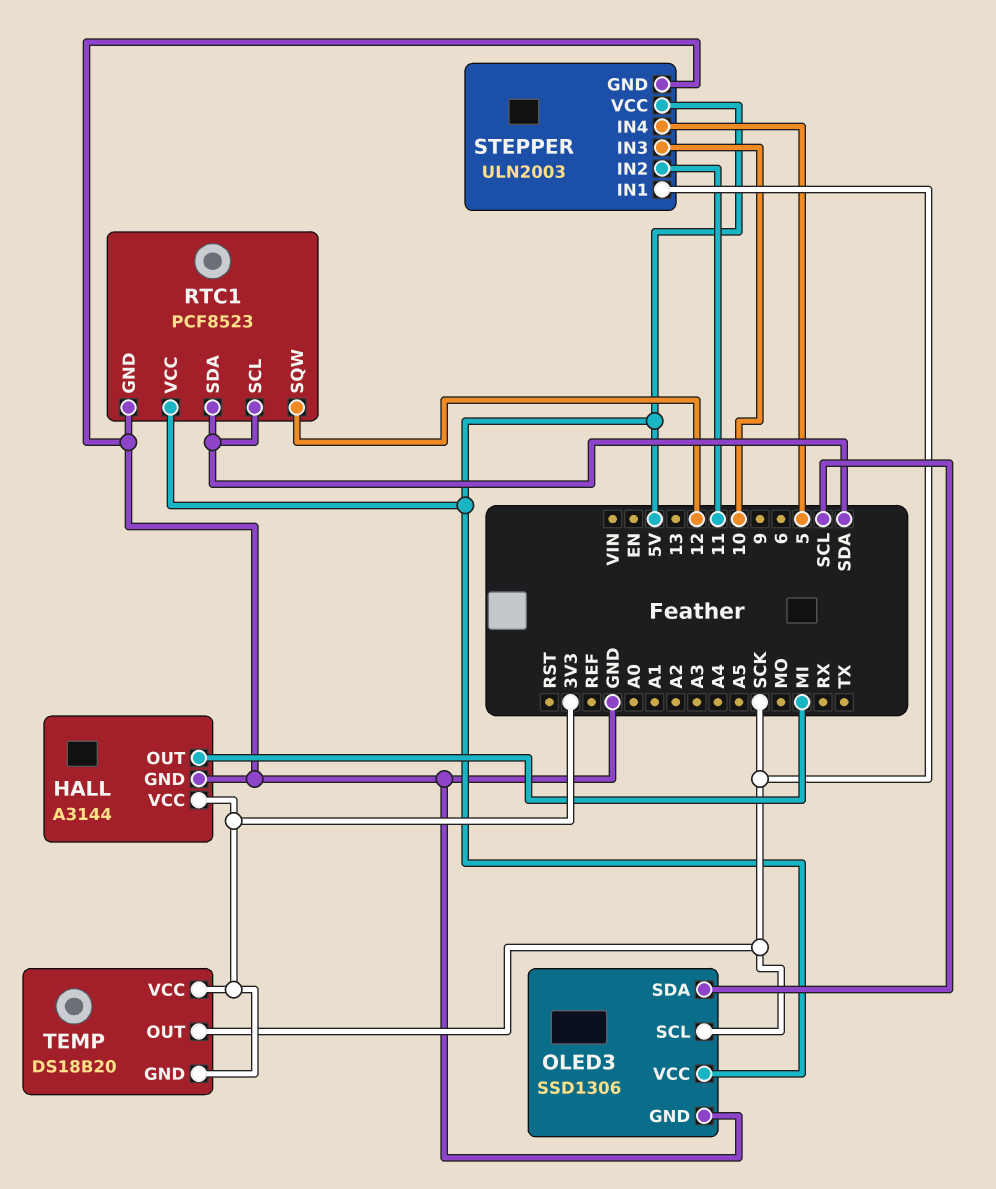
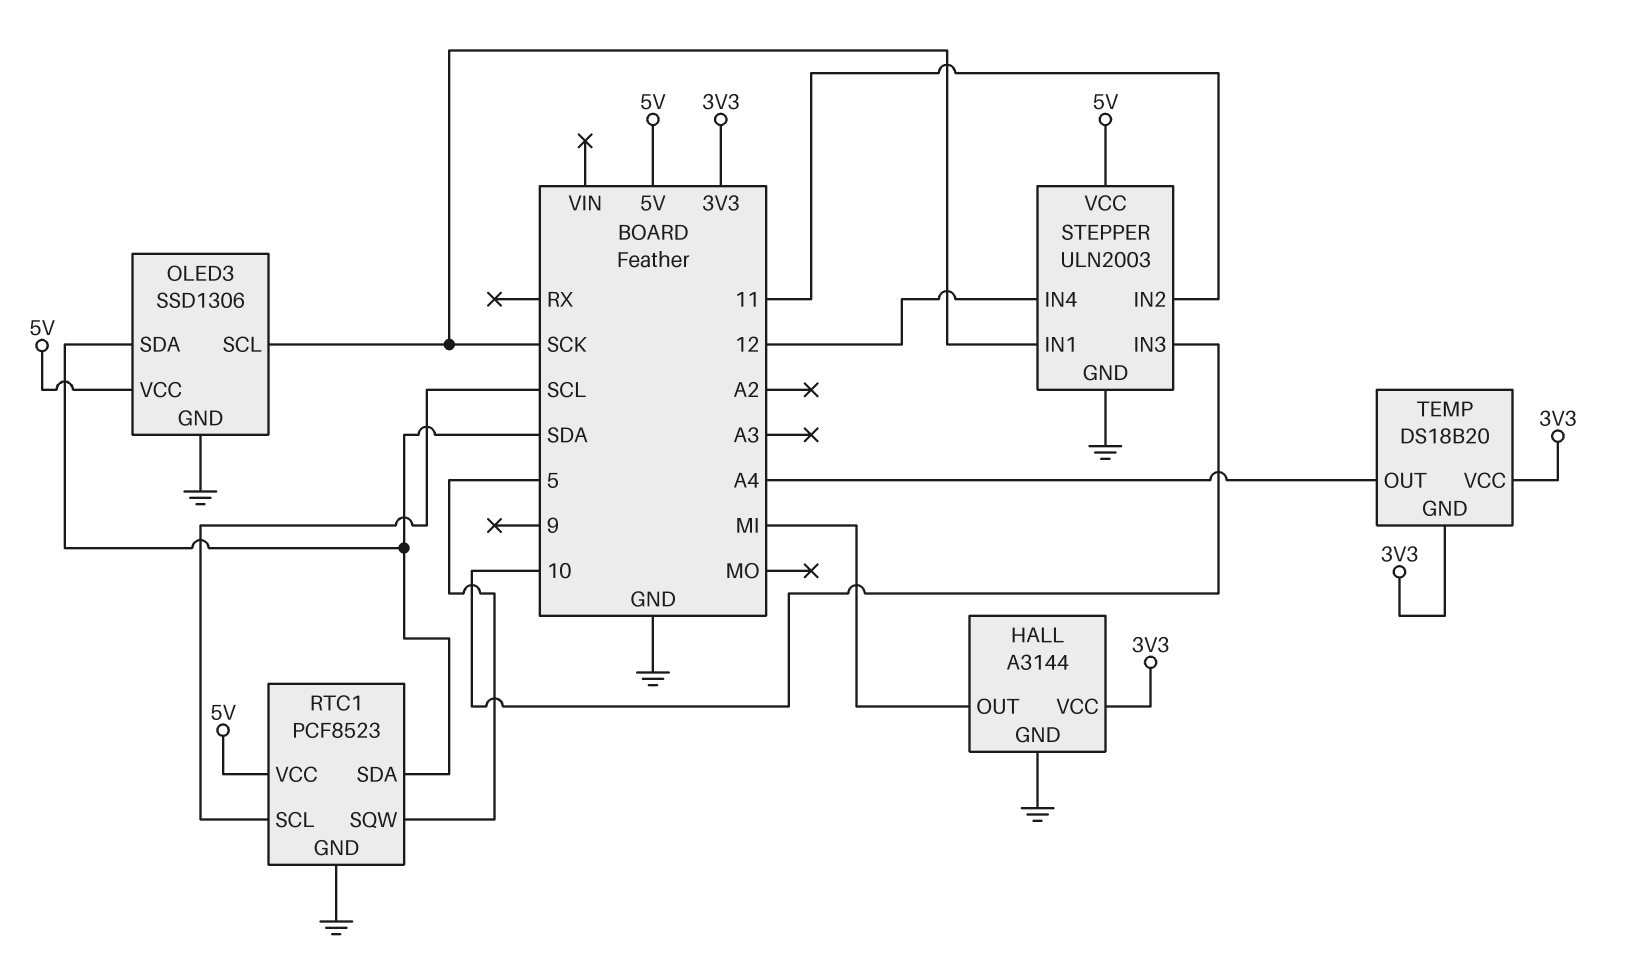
OLED3 pin SDA: SCL -> SDA
RTC1 pin SCL: SDA -> SCL
RTC1 pin SQW: 12 -> 5
STEPPER pin IN4: 5 -> 12
TEMP pin OUT: SCK -> A4

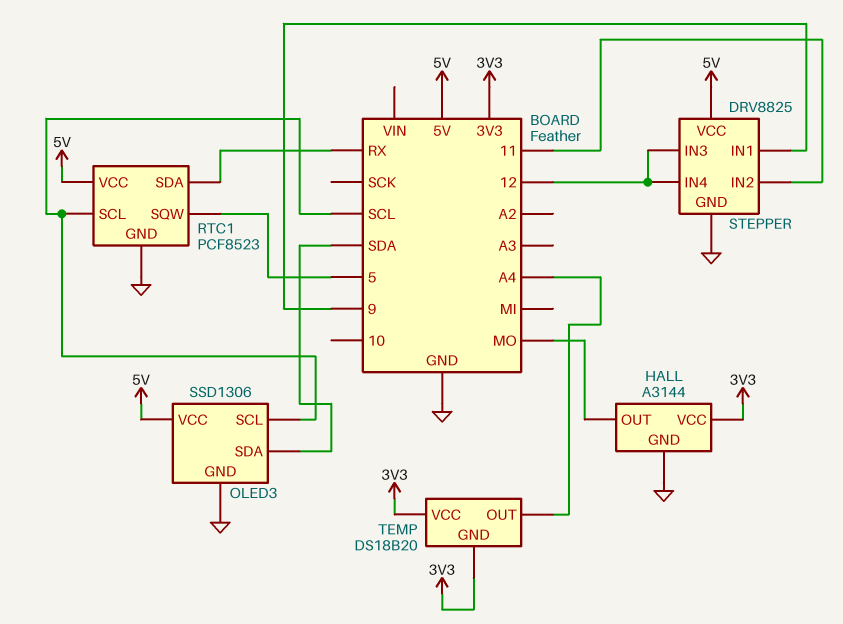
HALL pin OUT: MI -> MO
OLED3 pin SCL: SCK -> SCL
RTC1 pin SDA: SDA -> RX
STEPPER: ULN2003 -> DRV8825
STEPPER pin IN1: SCK -> 9
STEPPER pin IN3: 10 -> 12

